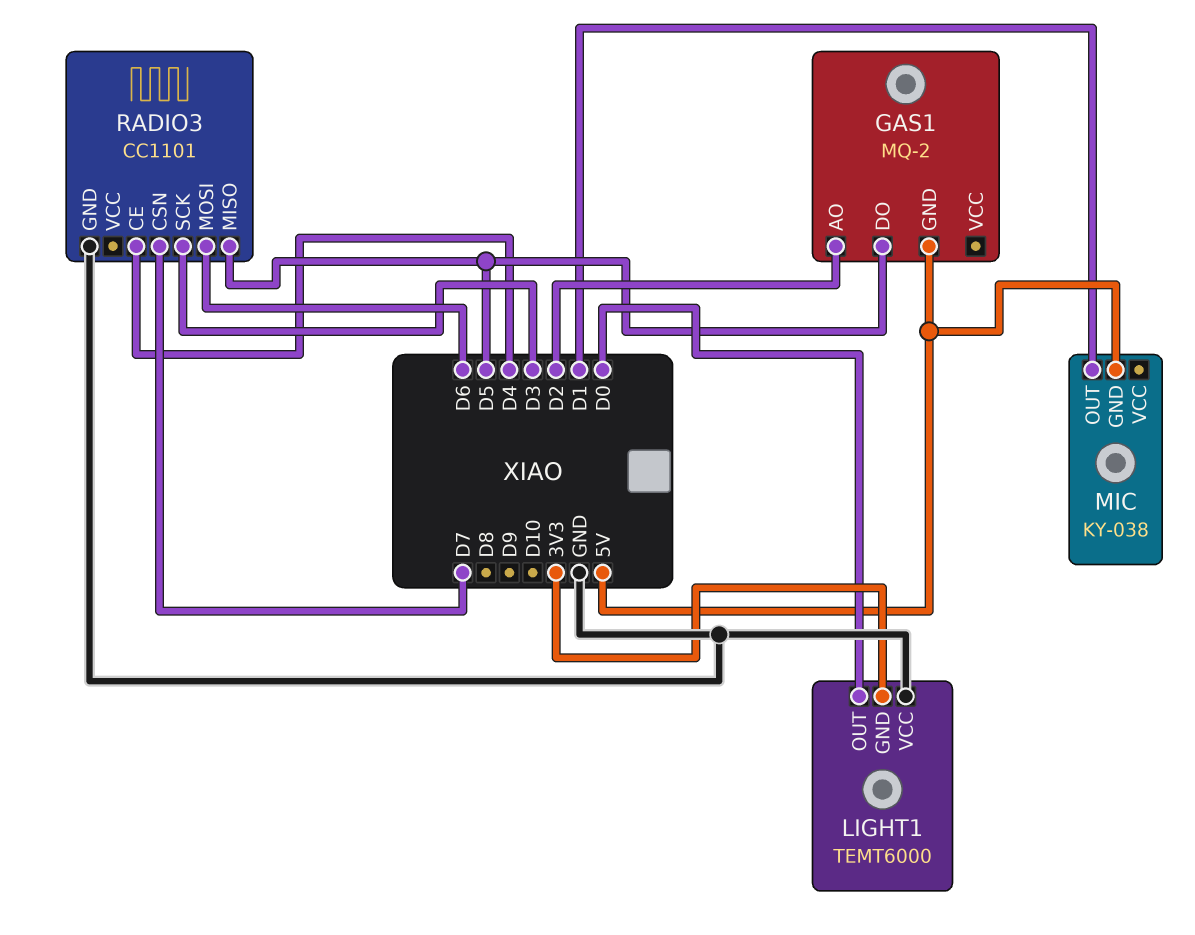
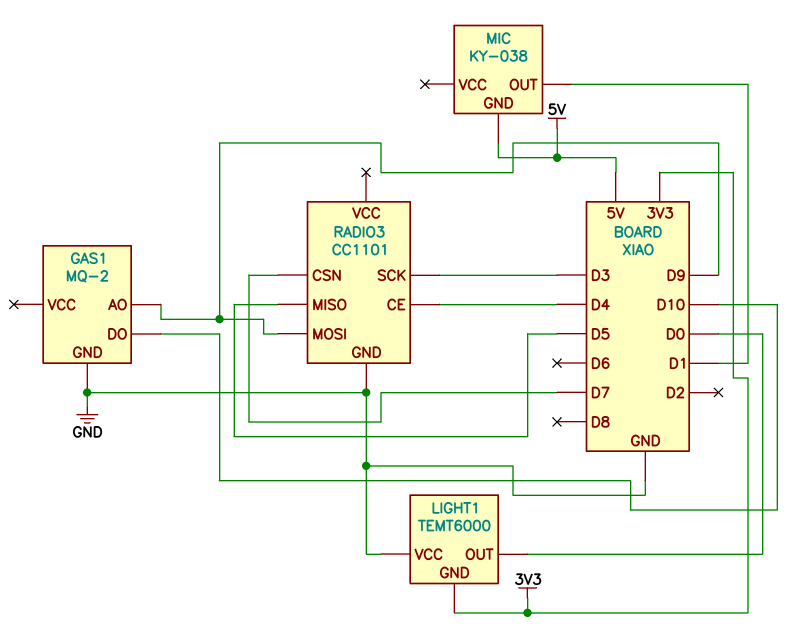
GAS1 pin AO: D2 -> D9
GAS1 pin DO: D5 -> D10
GAS1 pin GND: 5V -> GND
RADIO3 pin MOSI: D6 -> D9

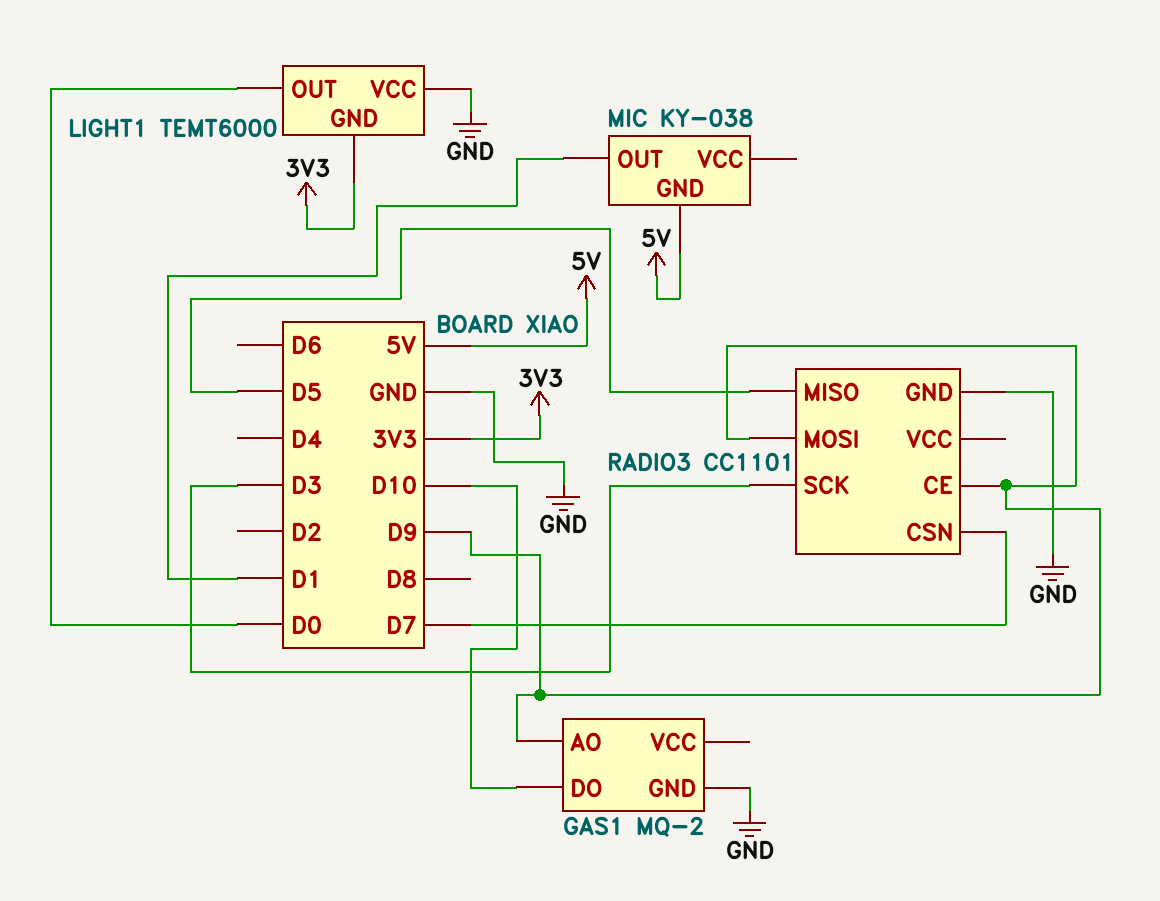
RADIO3 pin CE: D4 -> D9

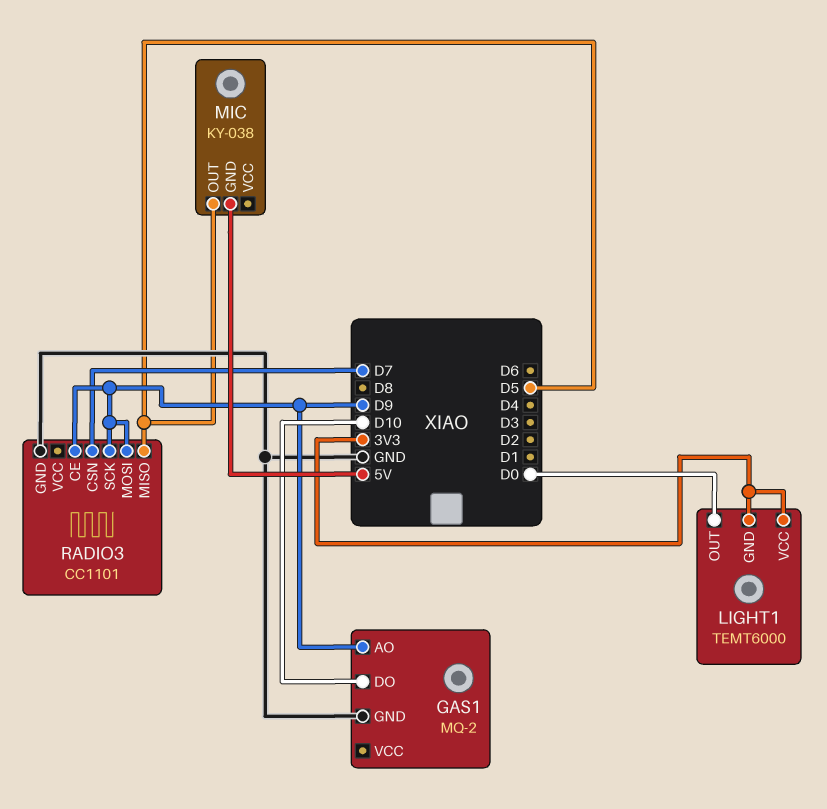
LIGHT1 pin VCC: GND -> 3V3
MIC pin OUT: D1 -> D5
RADIO3 pin SCK: D3 -> D9

